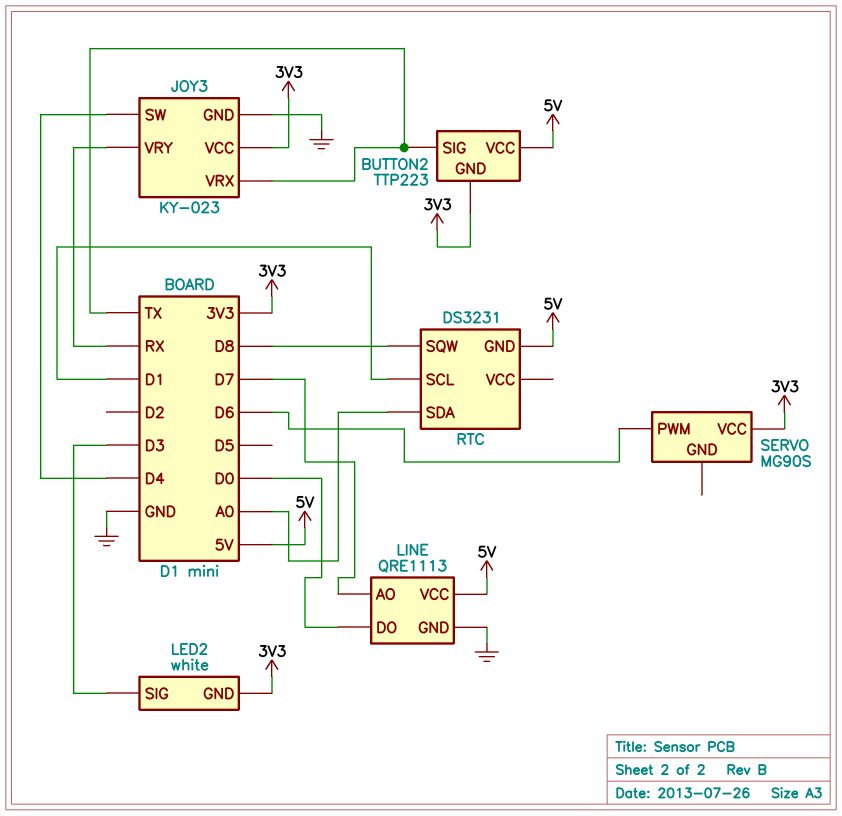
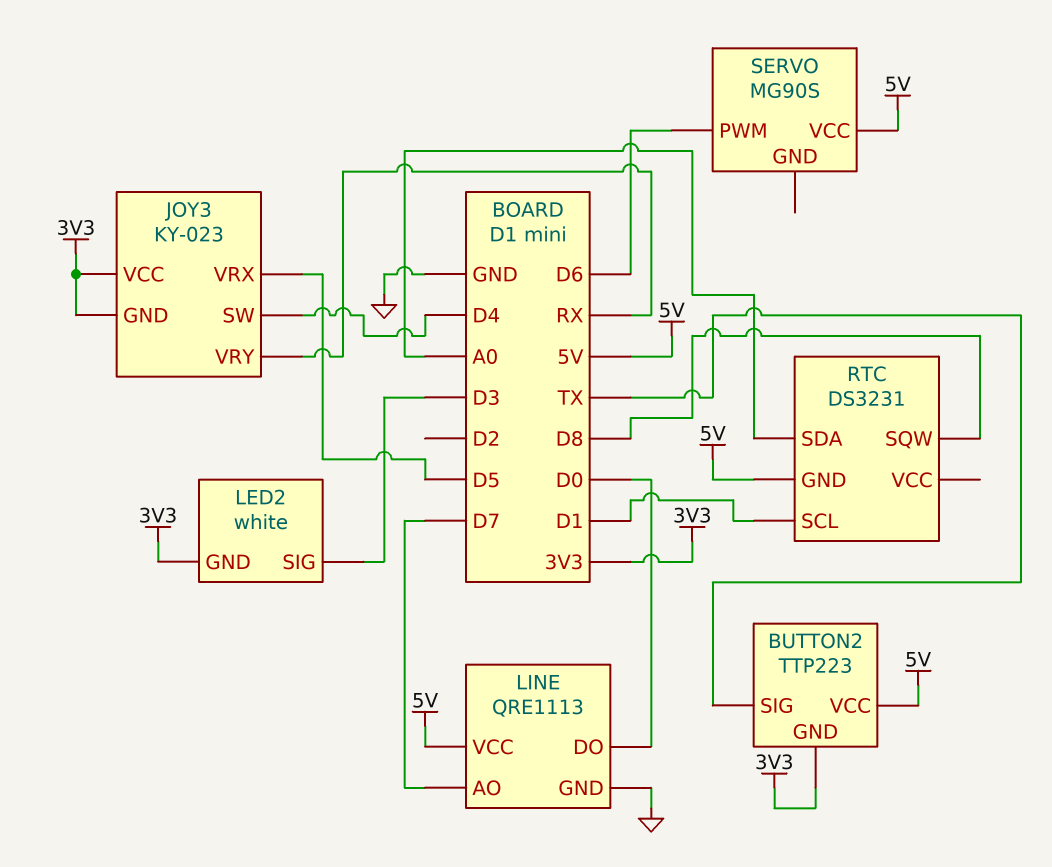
JOY3 pin GND: GND -> 3V3
JOY3 pin VRX: TX -> D5
SERVO pin VCC: 3V3 -> 5V

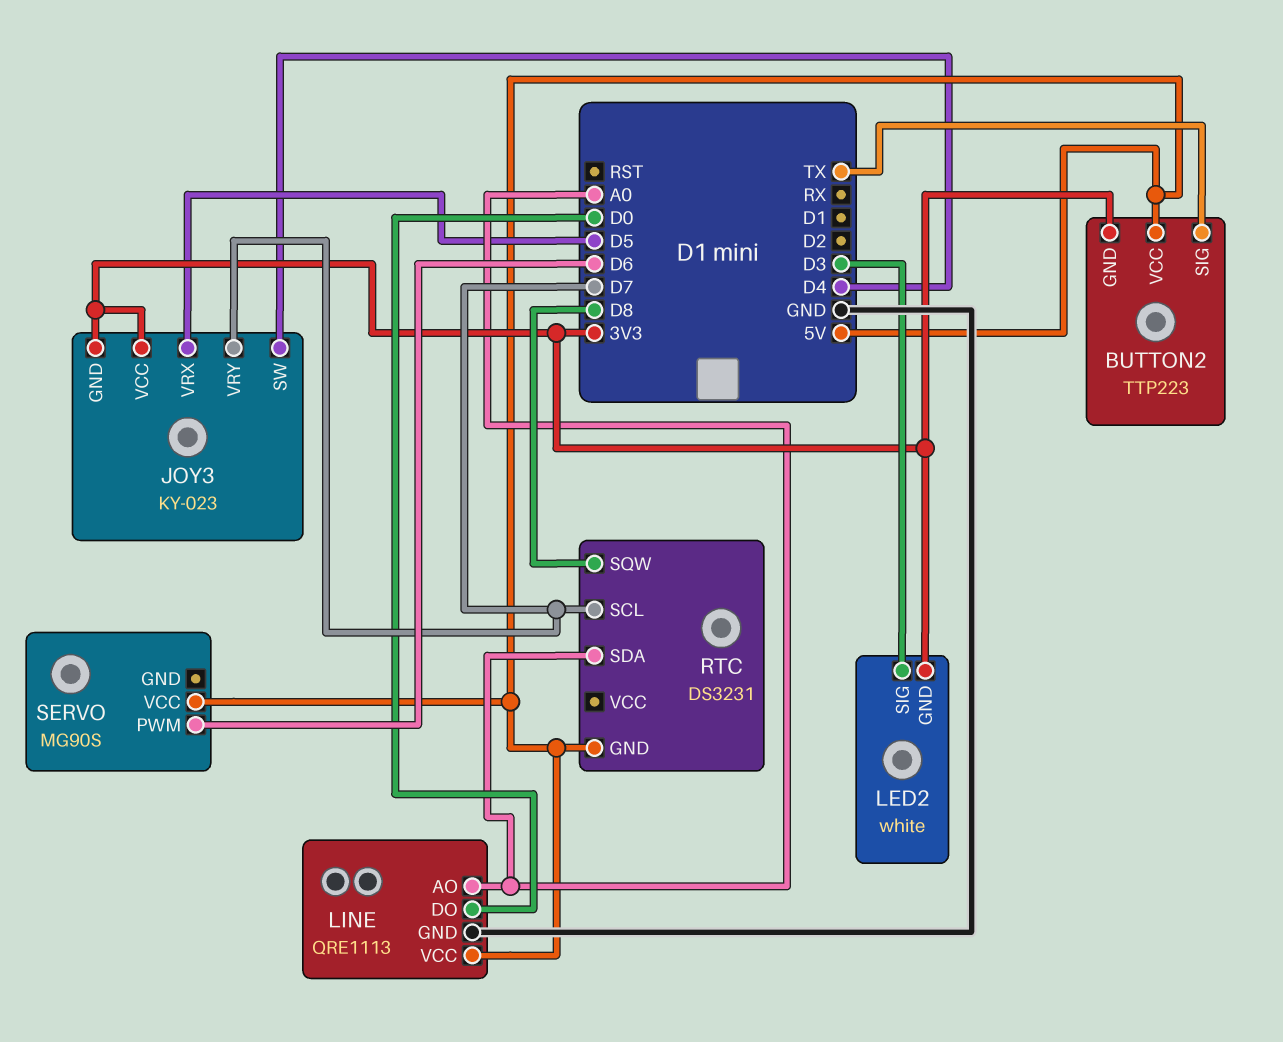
JOY3 pin VRY: RX -> D7
LINE pin AO: D7 -> A0
RTC pin SCL: D1 -> D7

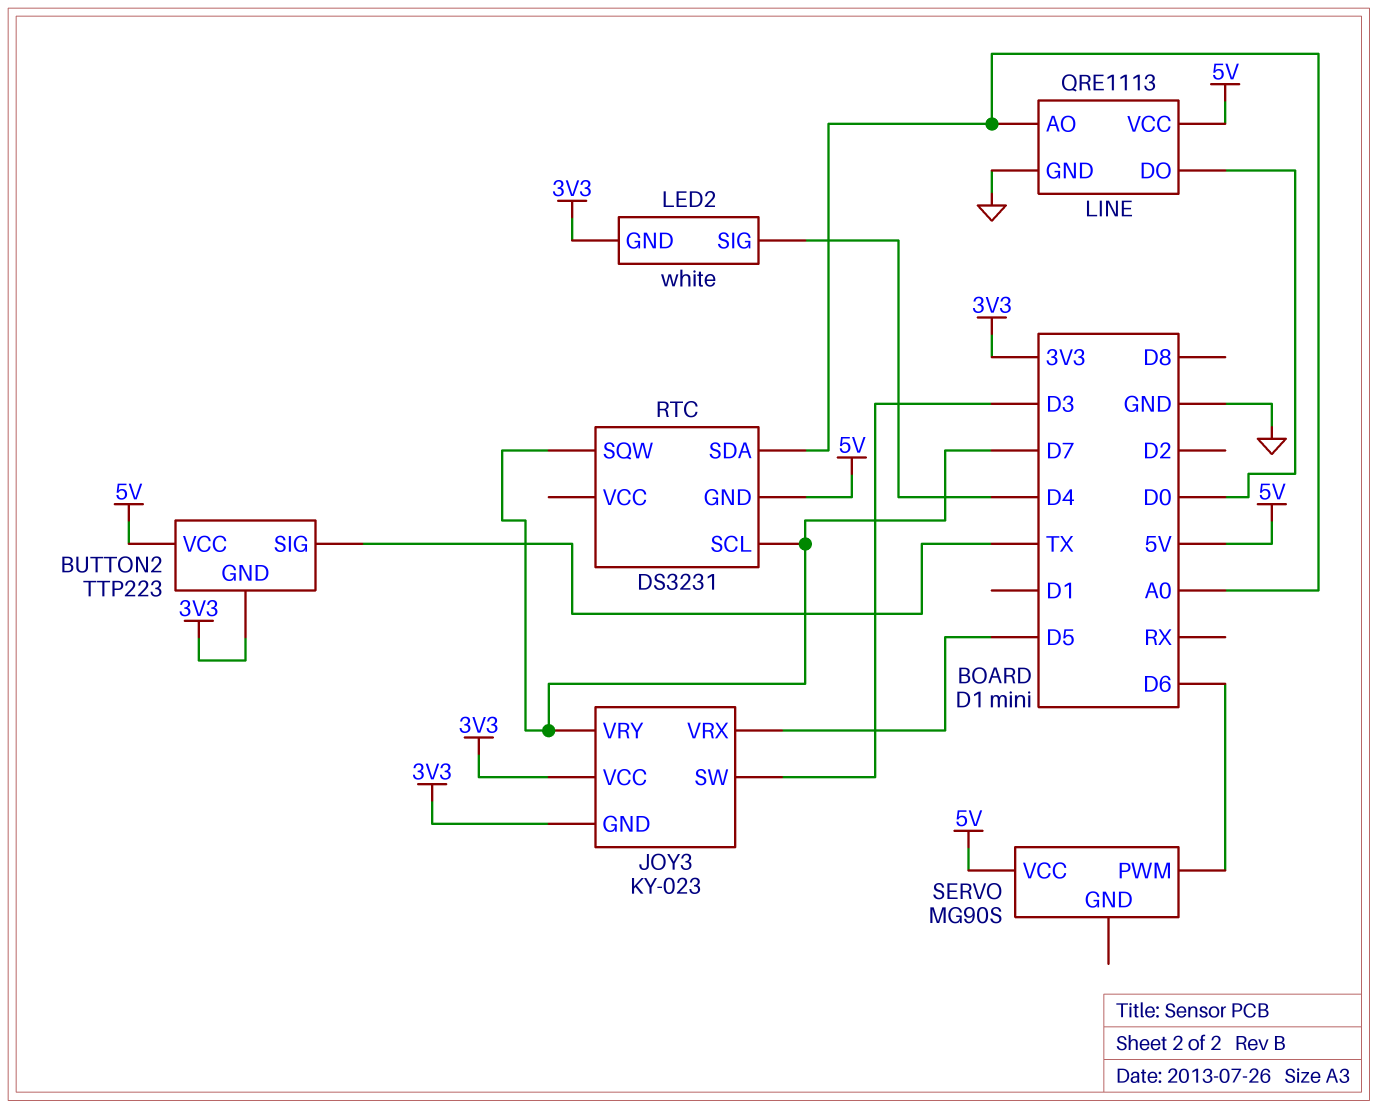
JOY3 pin SW: D4 -> D3
LED2 pin SIG: D3 -> D4
RTC pin SQW: D8 -> D7

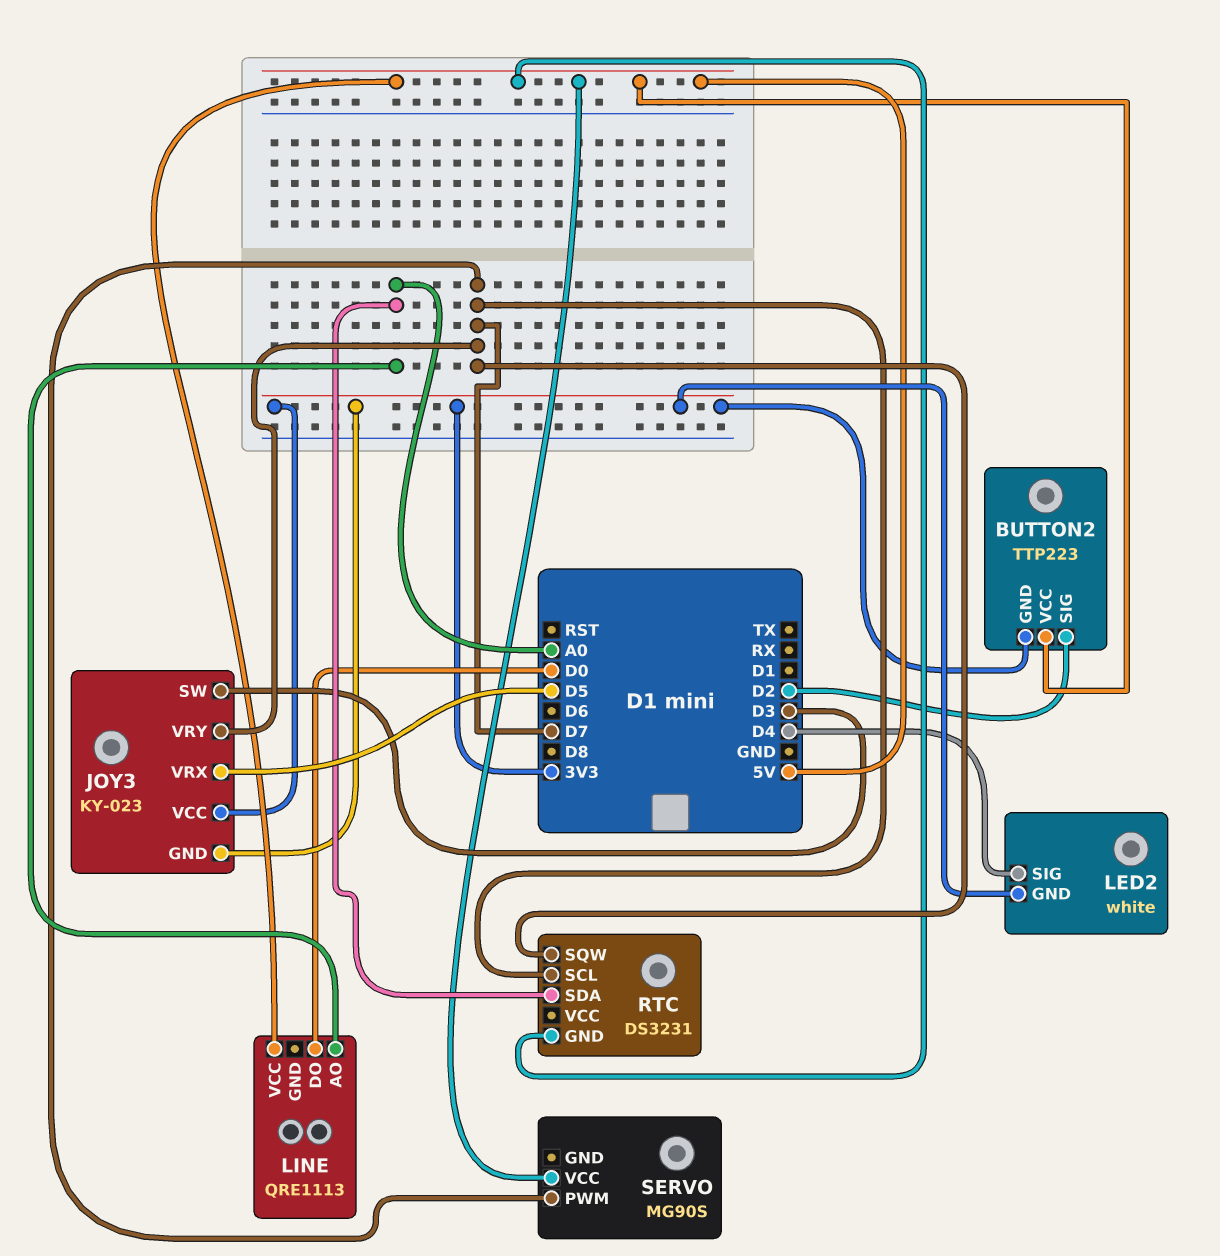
BUTTON2 pin SIG: TX -> D2
LINE pin GND: GND -> none
SERVO pin PWM: D6 -> D7

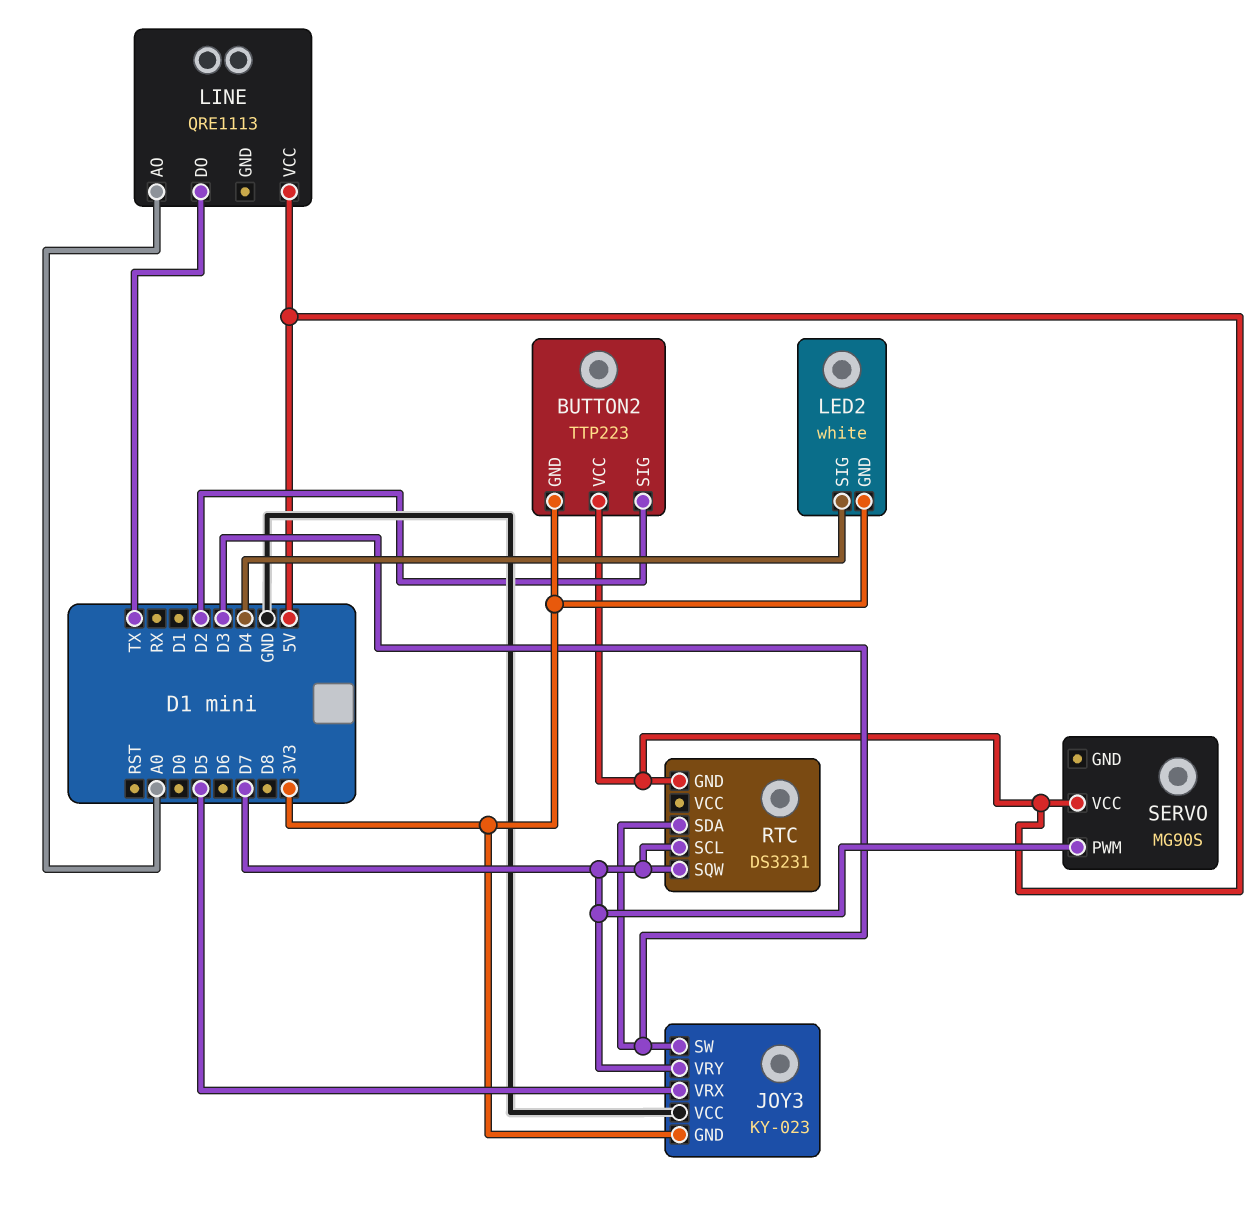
JOY3 pin VCC: 3V3 -> GND
LINE pin DO: D0 -> TX
RTC pin SDA: A0 -> D3

